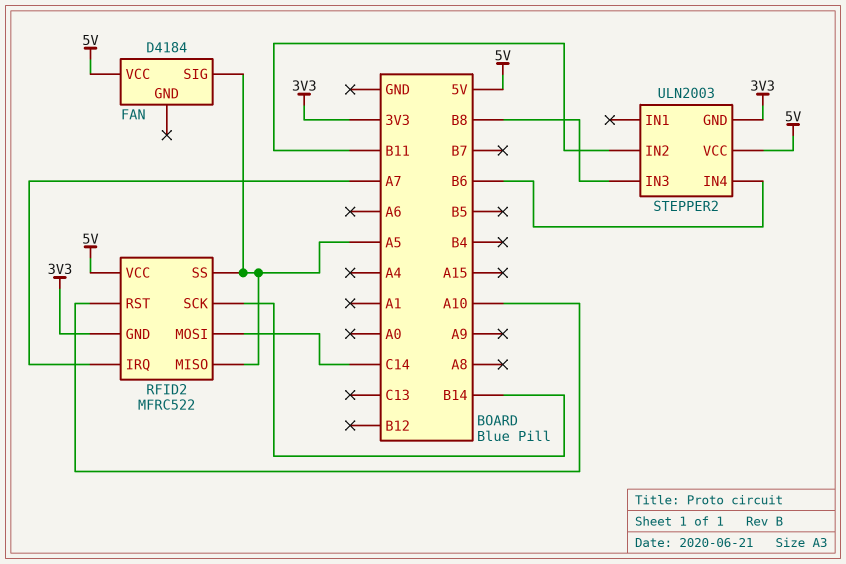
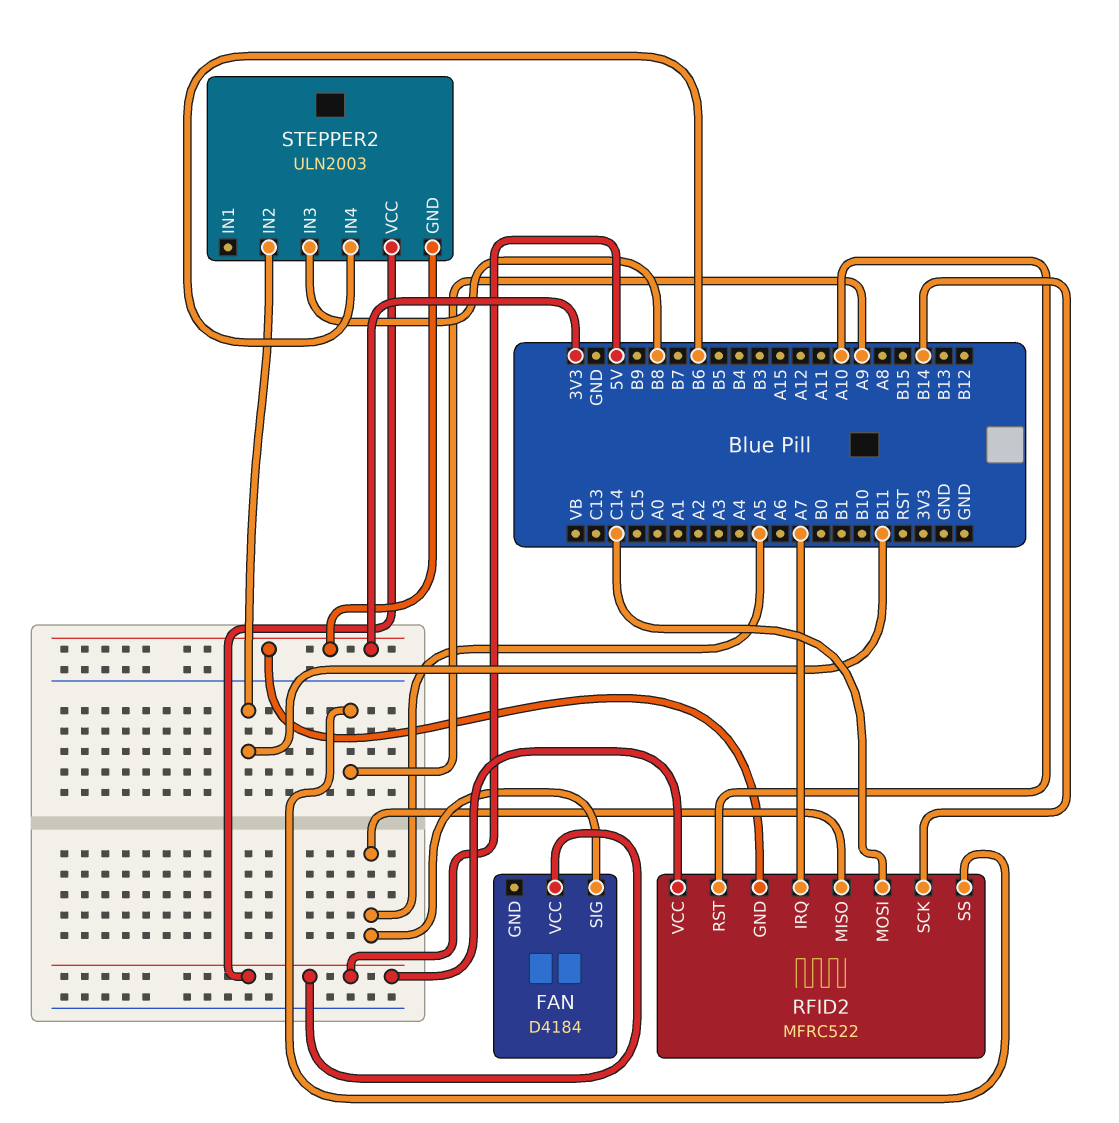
RFID2 pin SS: A5 -> A9

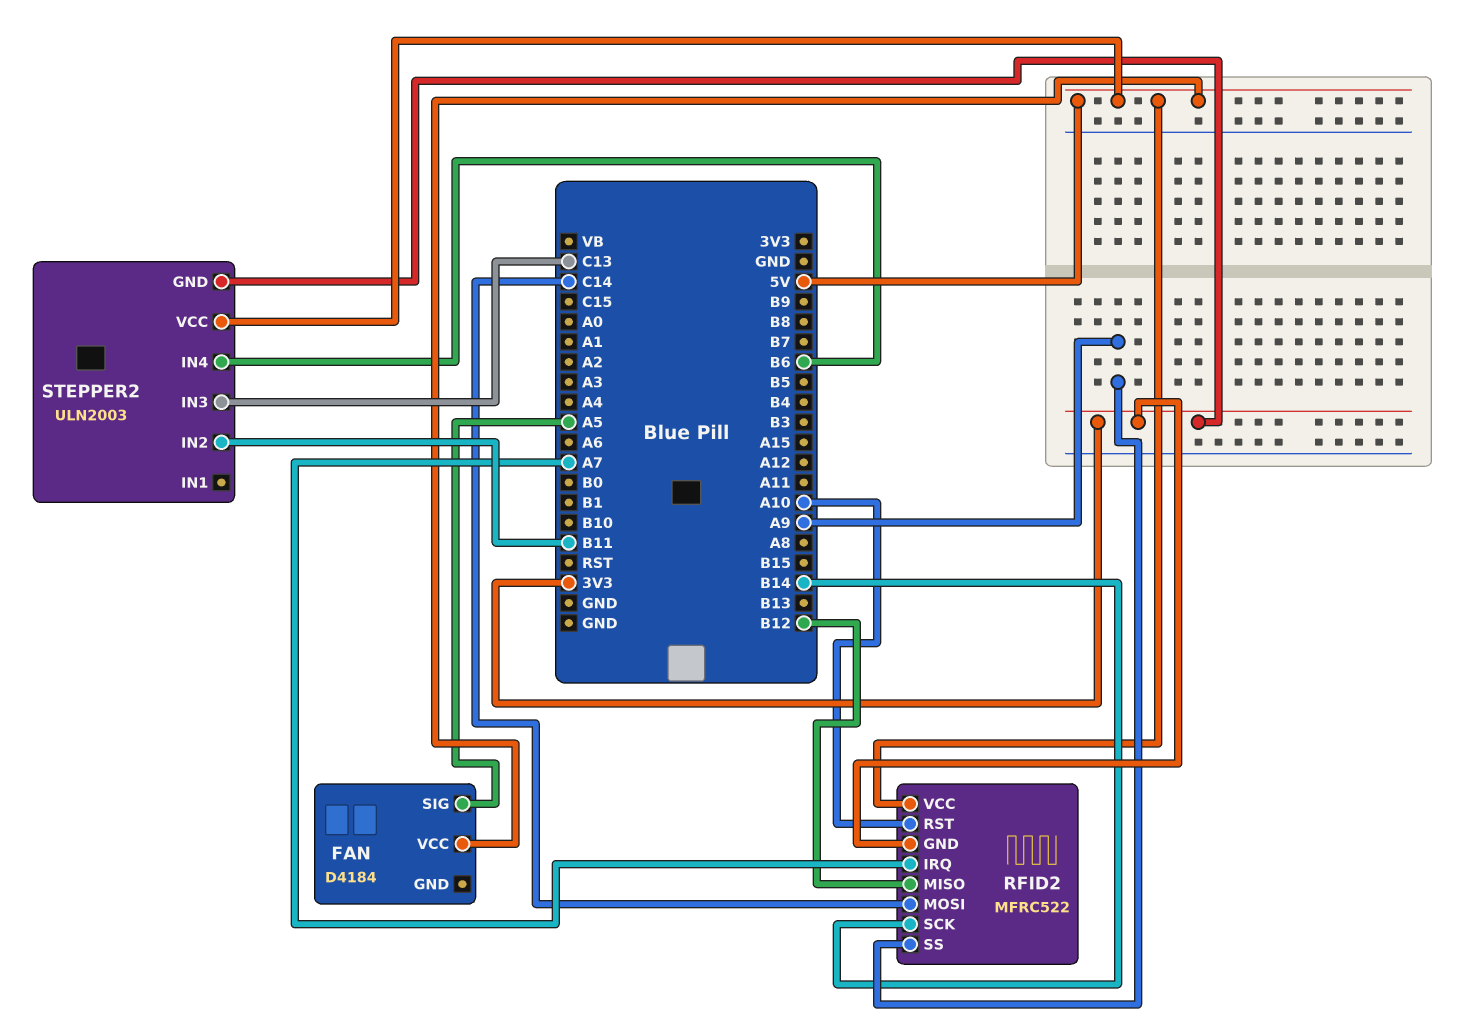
RFID2 pin MISO: A5 -> B12
STEPPER2 pin IN3: B8 -> C13

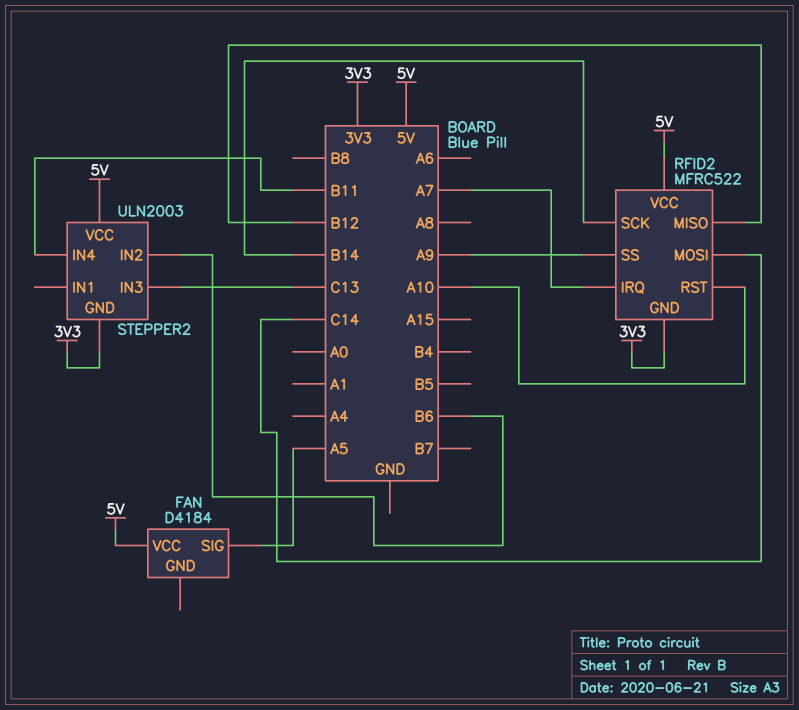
STEPPER2 pin IN2: B11 -> B6
STEPPER2 pin IN4: B6 -> B11

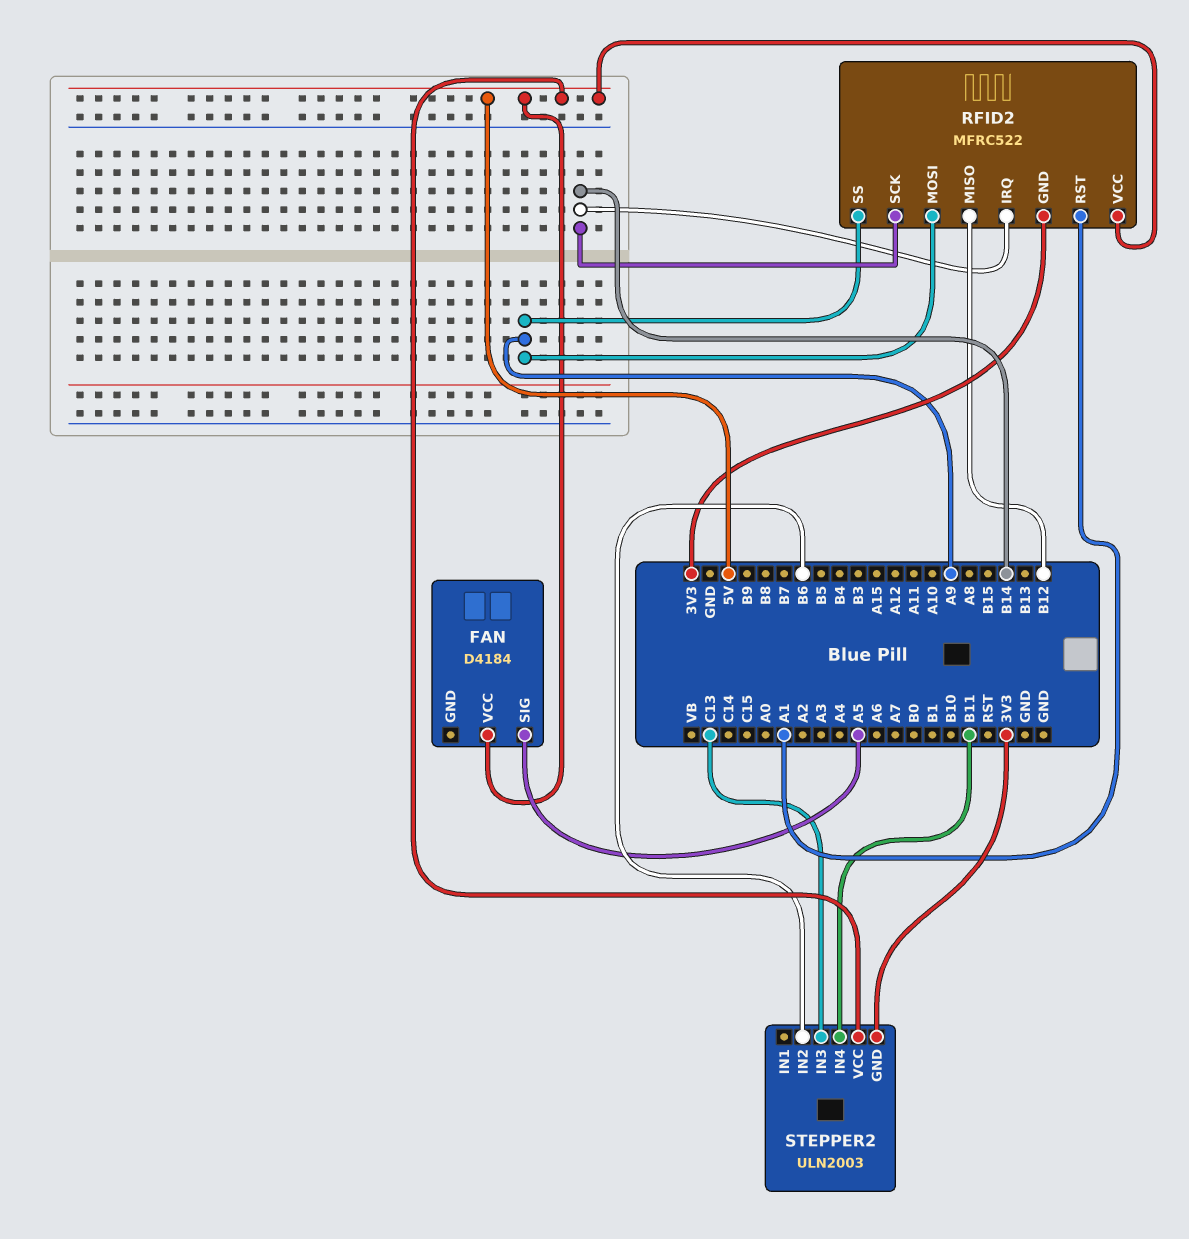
RFID2 pin IRQ: A7 -> B14
RFID2 pin MOSI: C14 -> A9
RFID2 pin RST: A10 -> A1

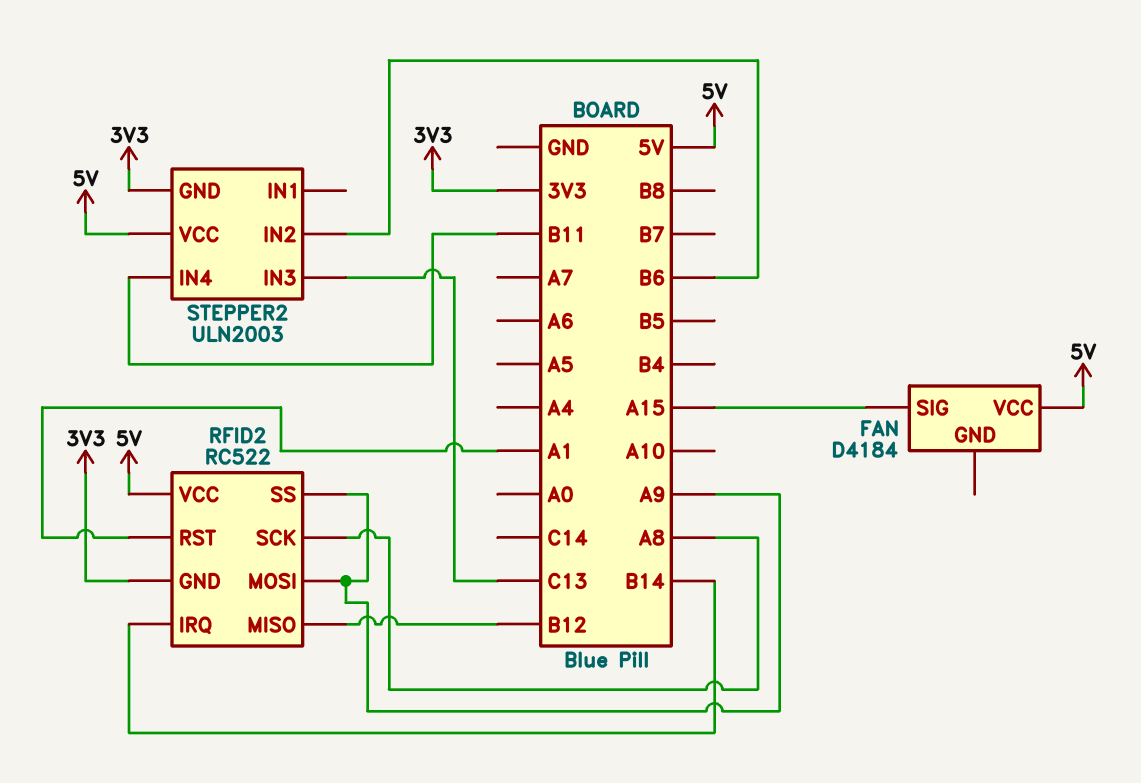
FAN pin SIG: A5 -> A15
RFID2: MFRC522 -> RC522
RFID2 pin SCK: B14 -> A8

